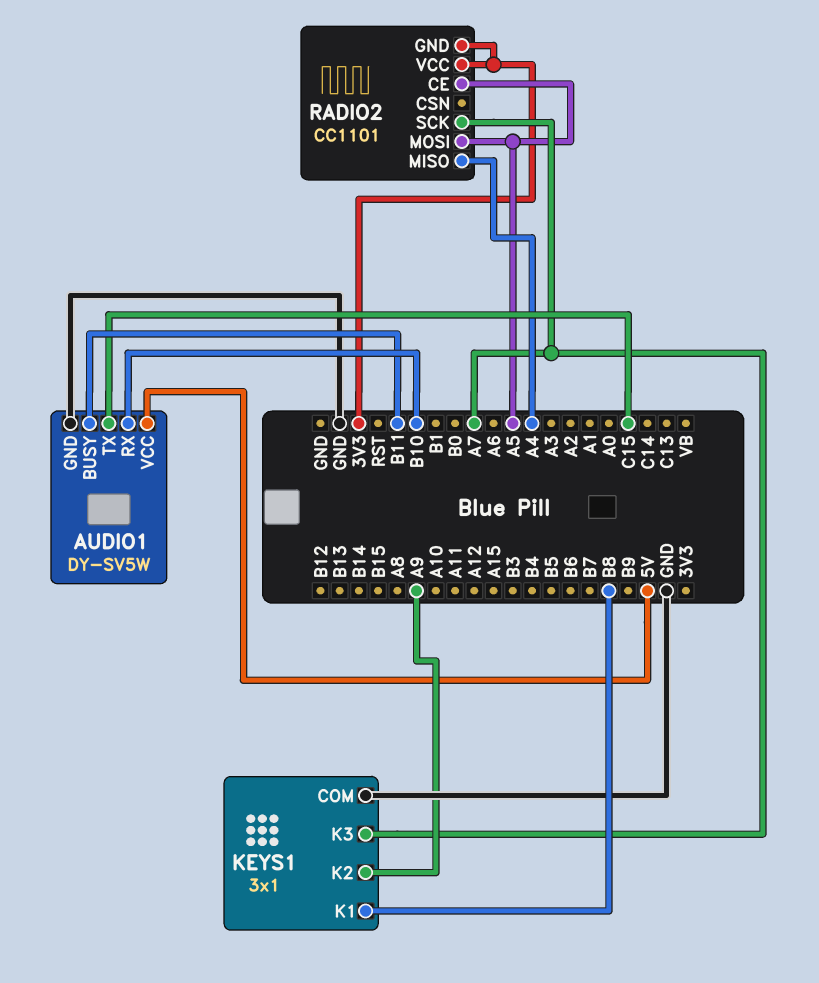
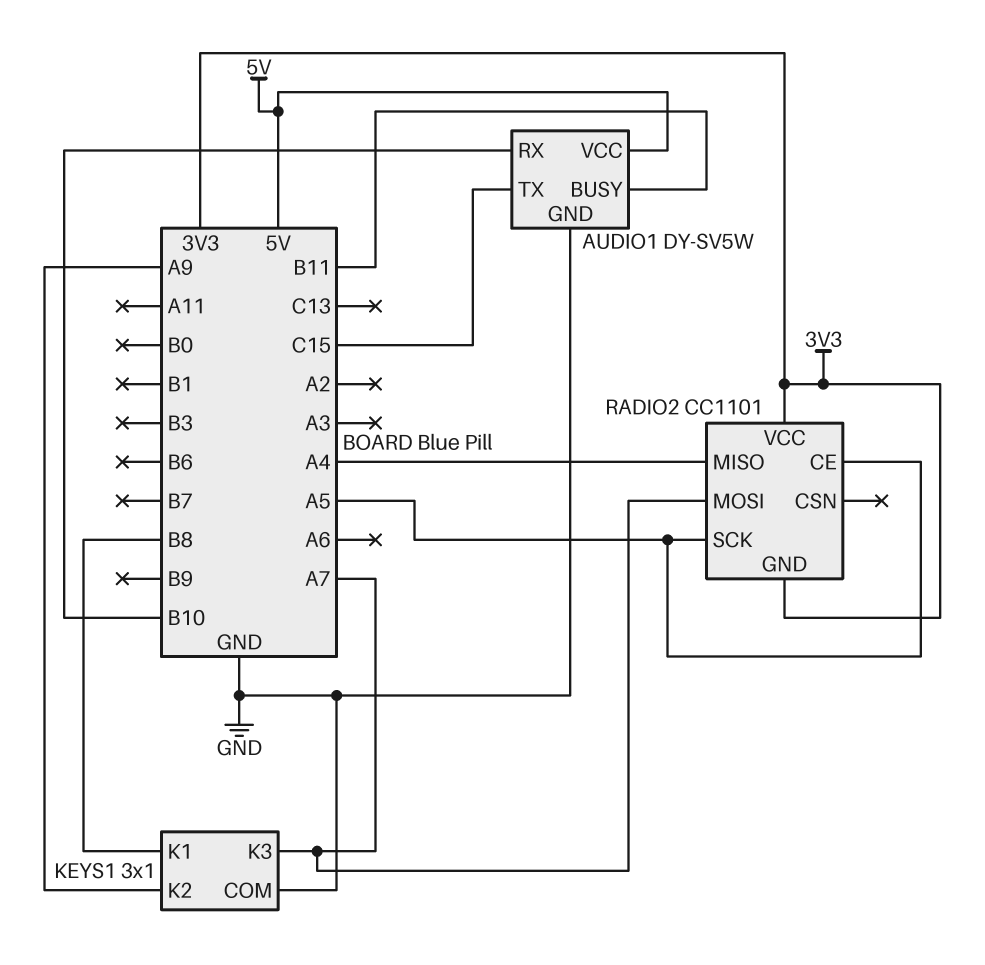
RADIO2 pin MOSI: A5 -> A7
RADIO2 pin SCK: A7 -> A5

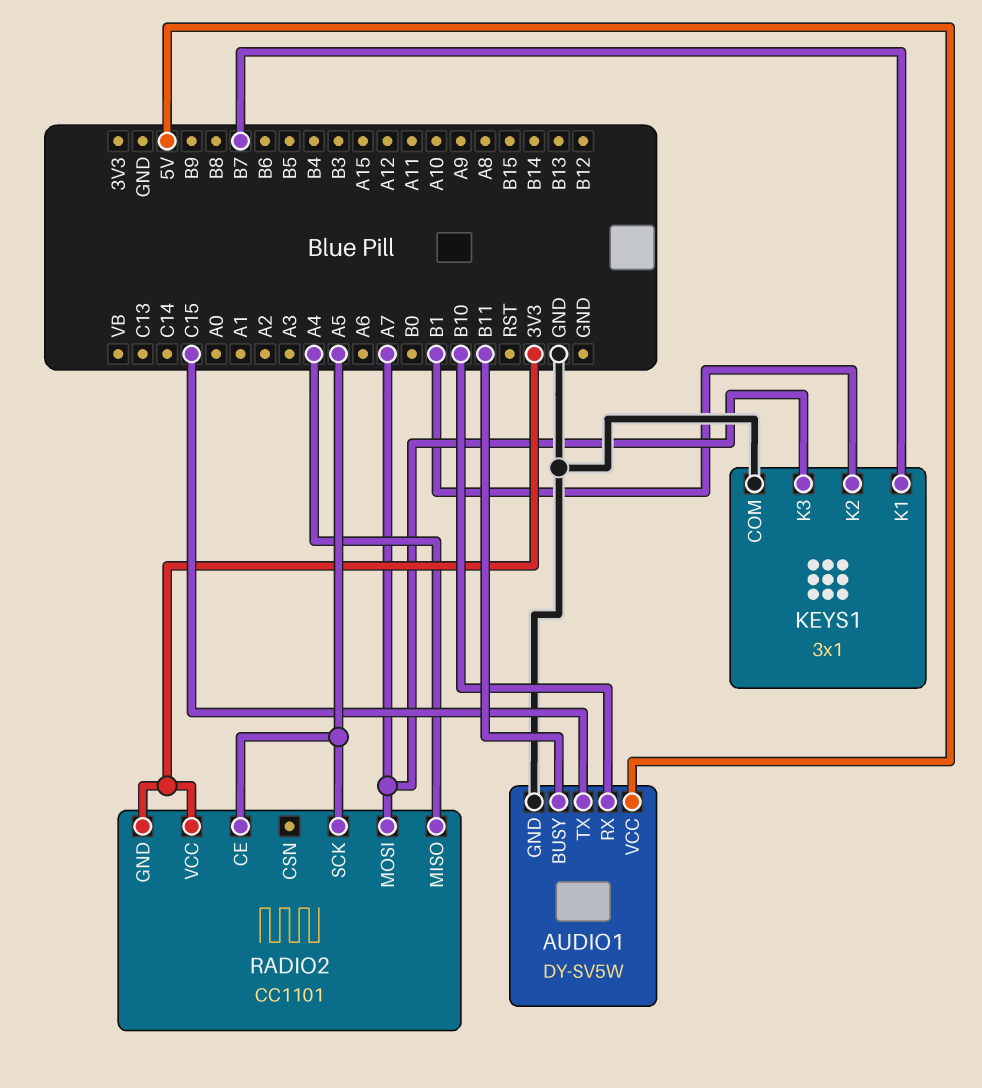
KEYS1 pin K1: B8 -> B7
KEYS1 pin K2: A9 -> B1

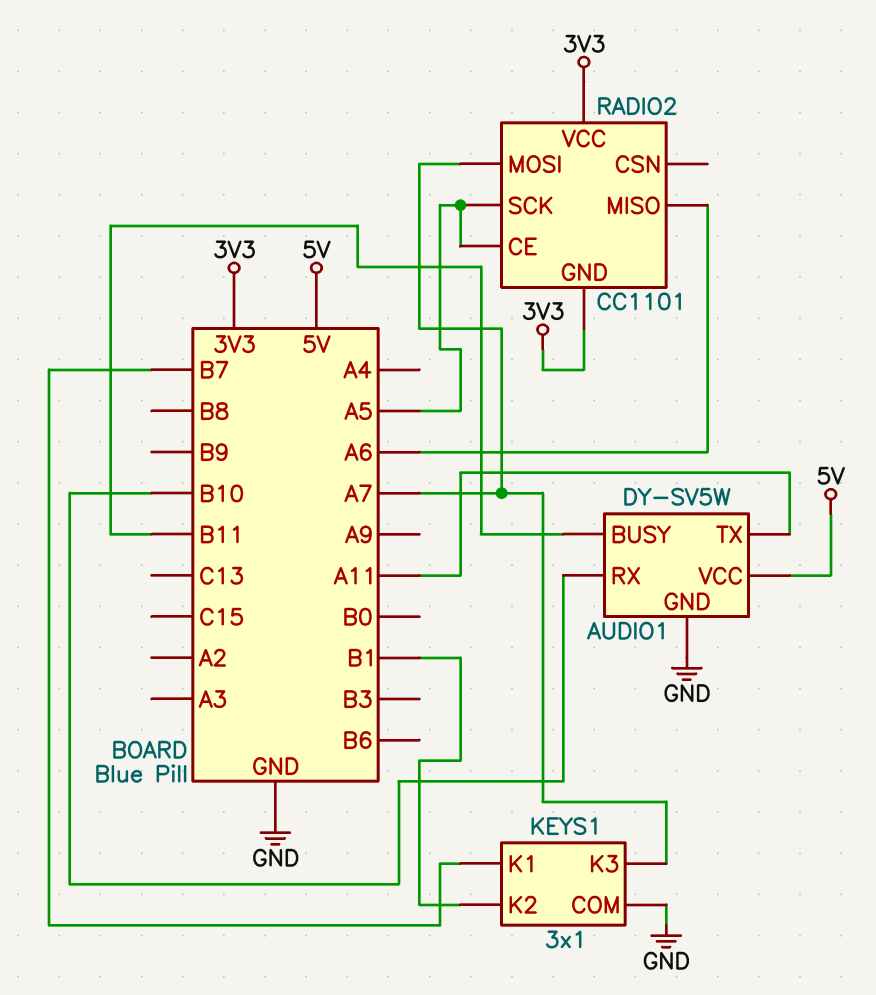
AUDIO1 pin TX: C15 -> A11
RADIO2 pin MISO: A4 -> A6

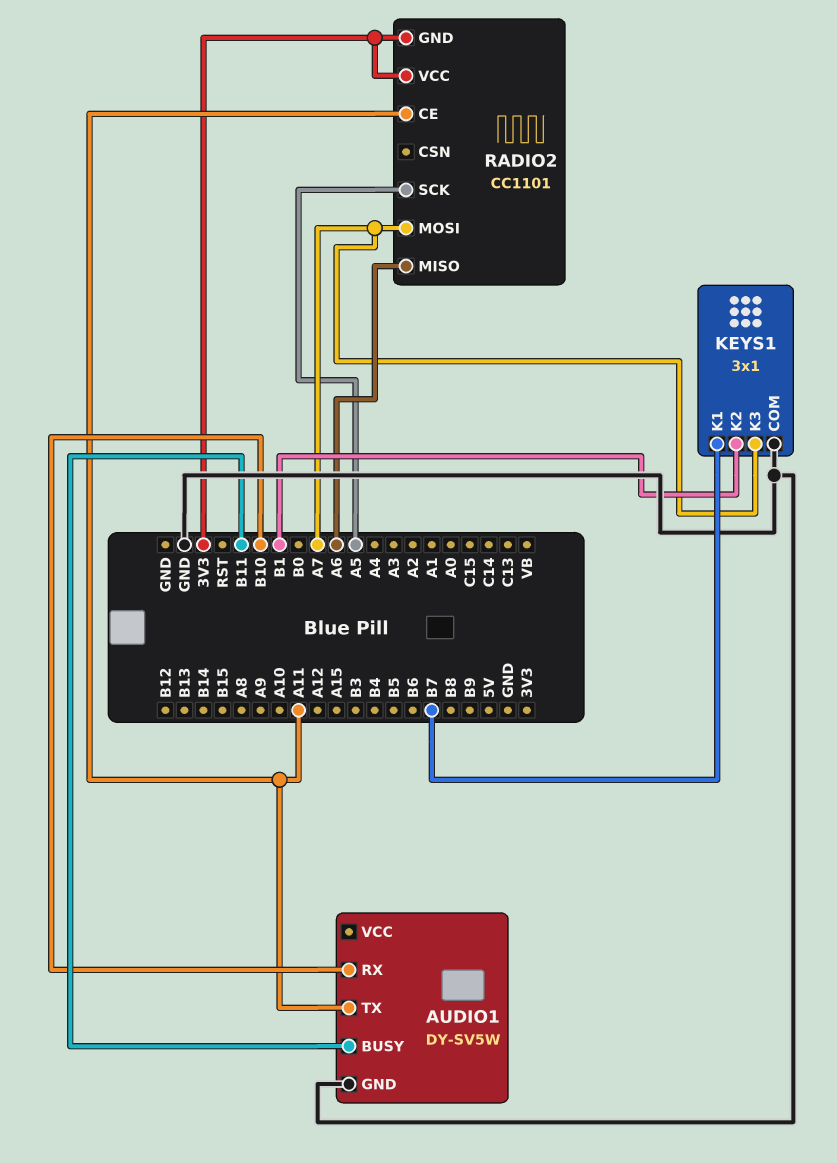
AUDIO1 pin VCC: 5V -> none
RADIO2 pin CE: A5 -> A11

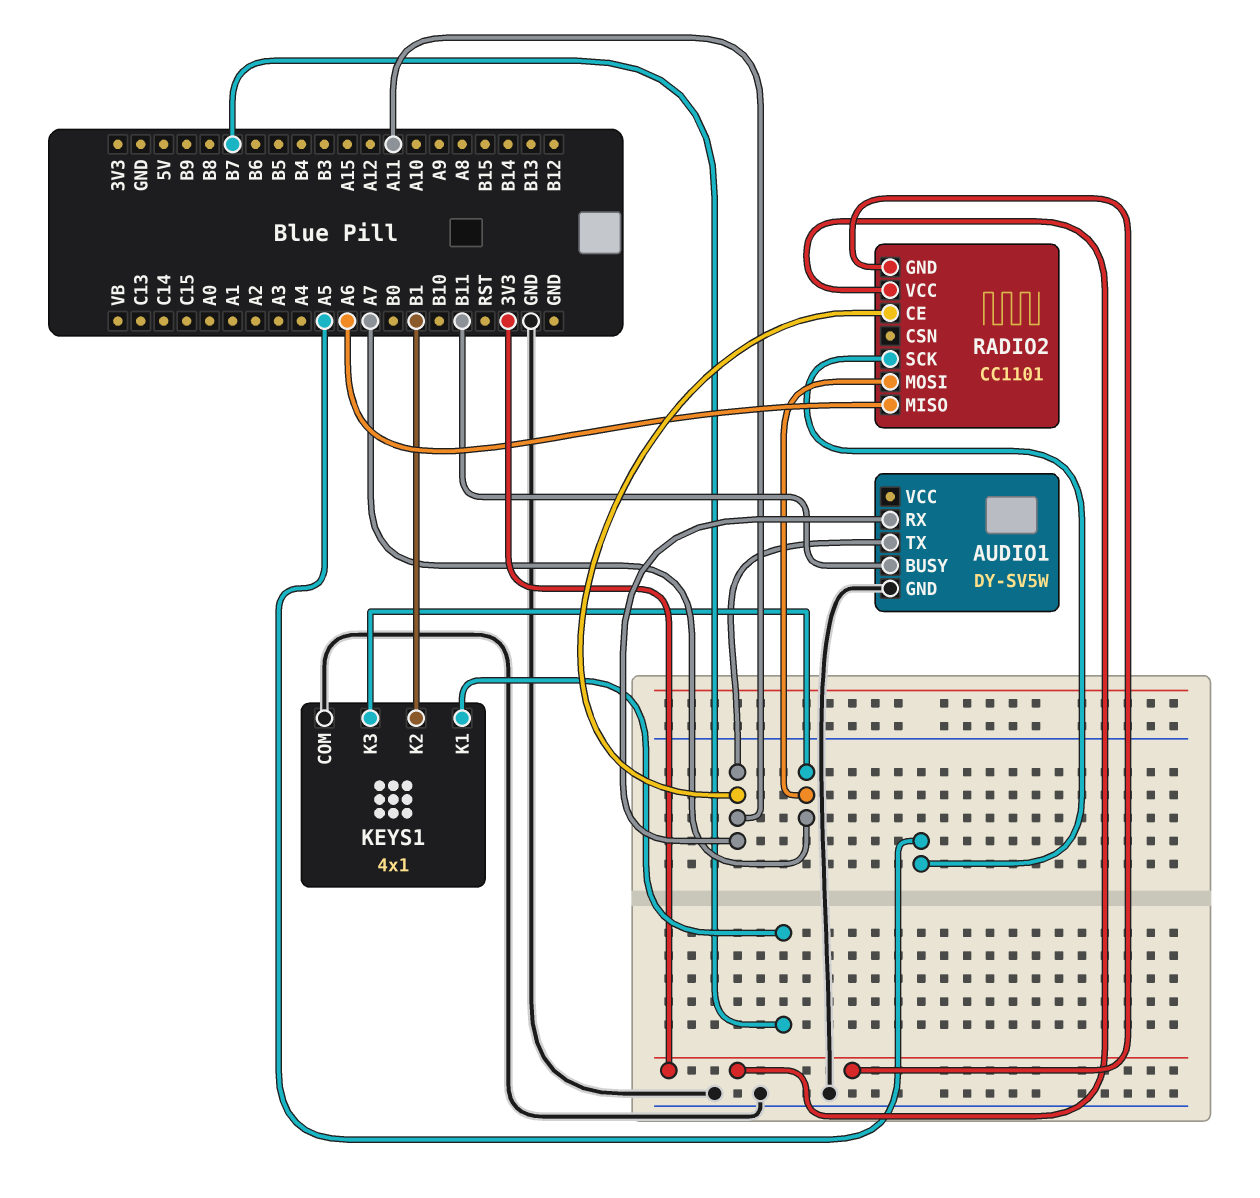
AUDIO1 pin RX: B10 -> A11
KEYS1: 3x1 -> 4x1

